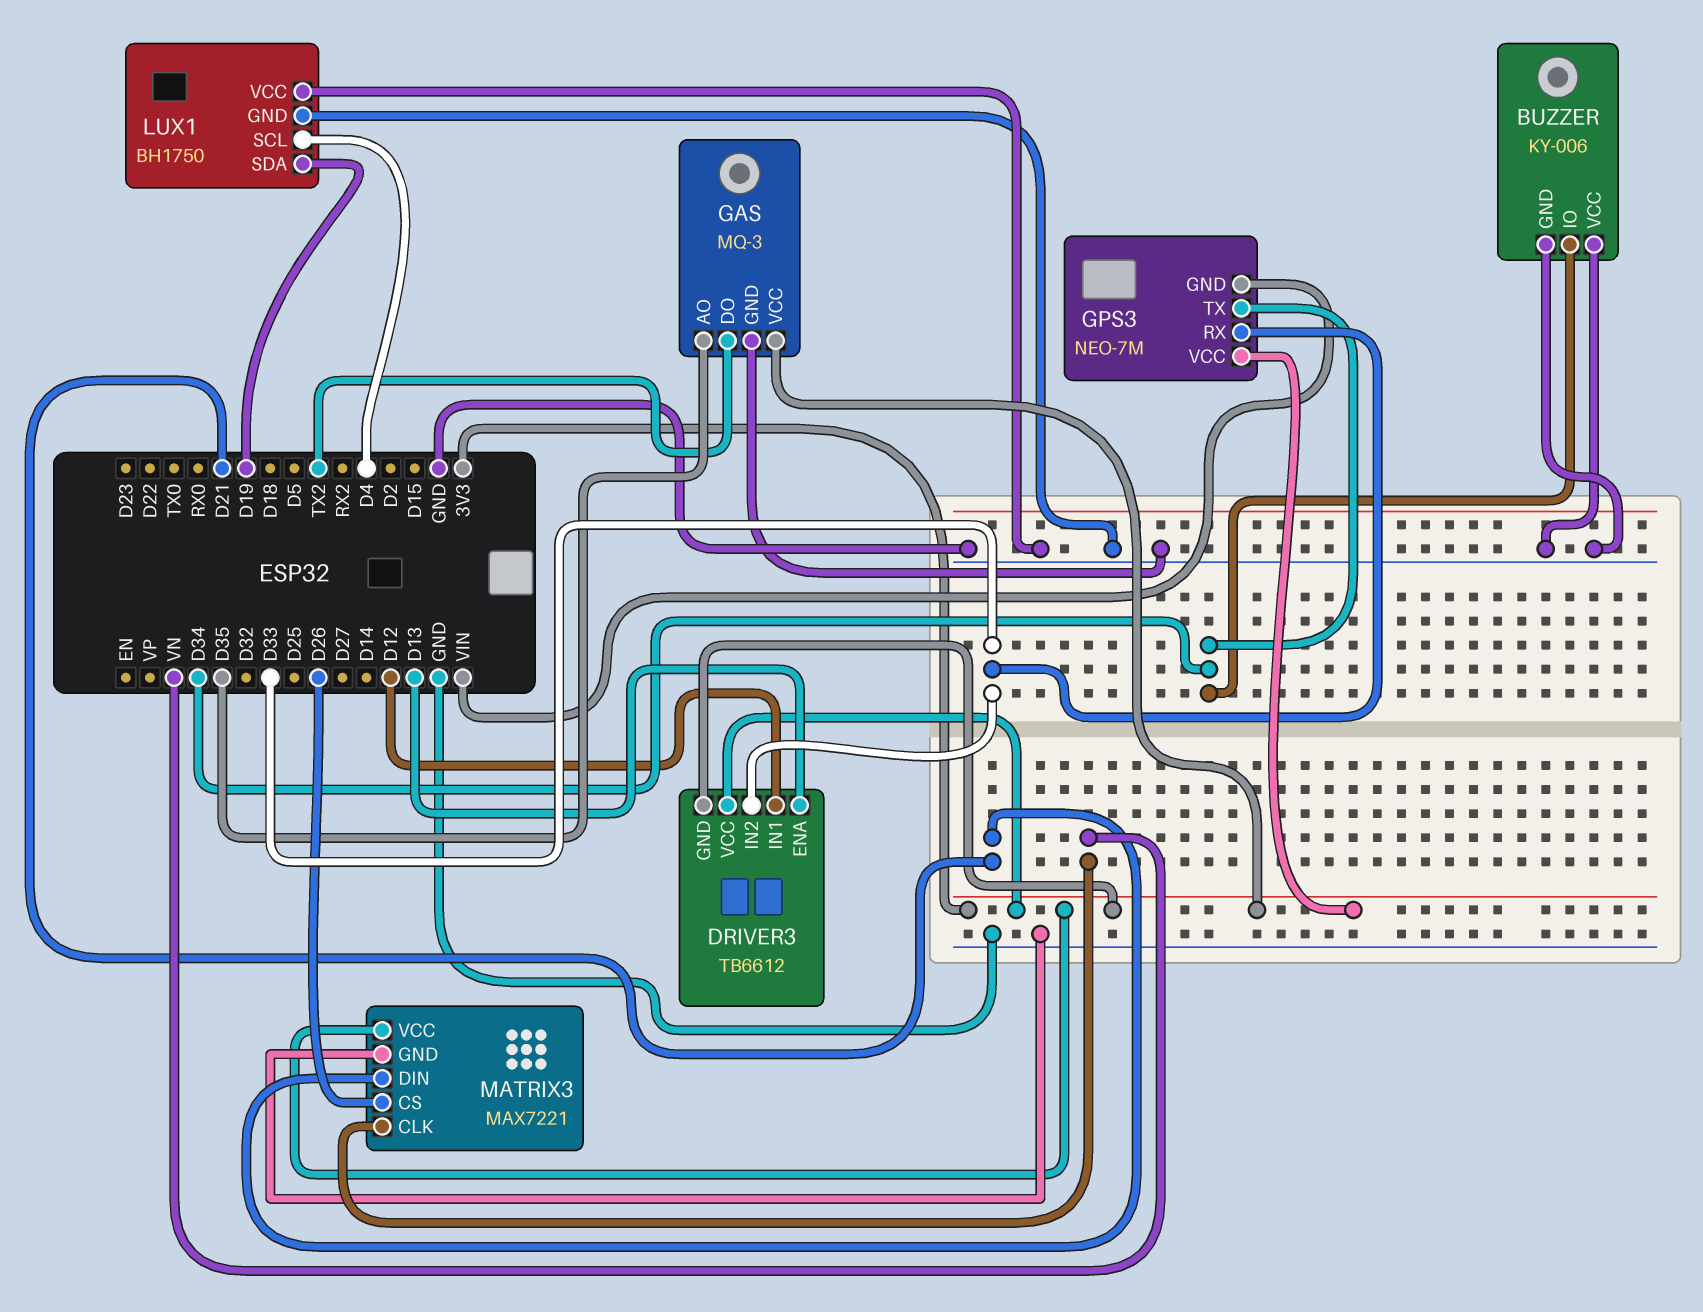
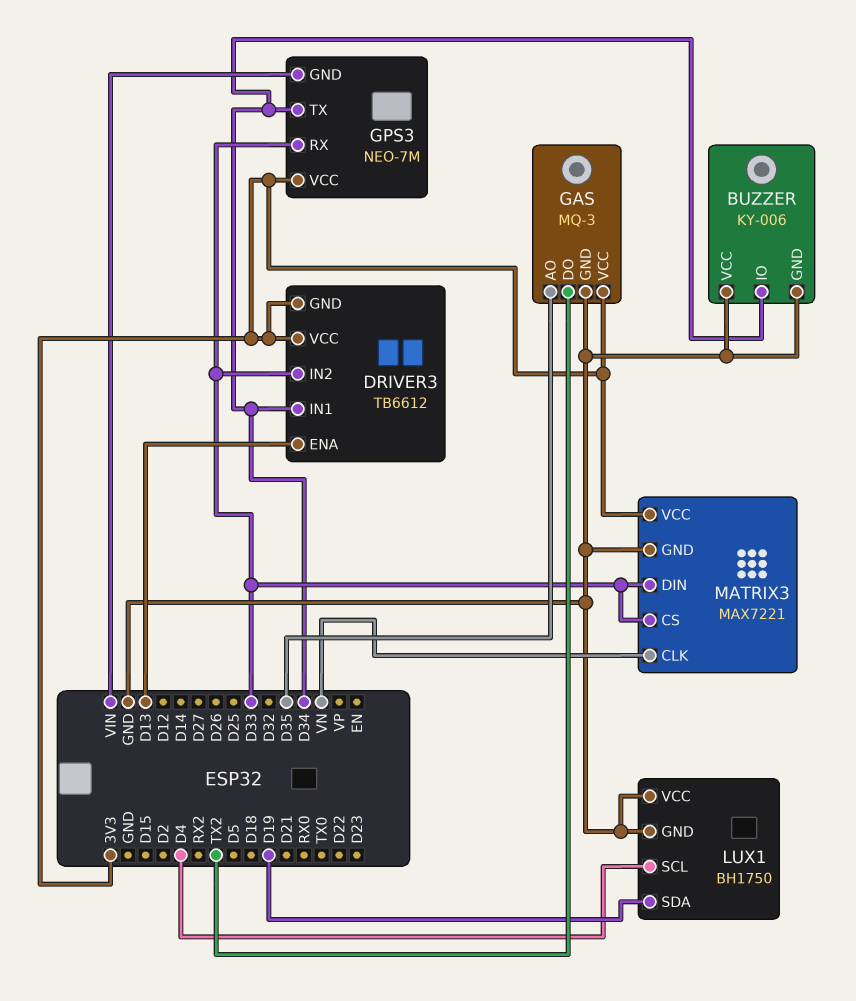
DRIVER3 pin IN1: D12 -> D34
MATRIX3 pin CS: D26 -> D33
MATRIX3 pin DIN: D21 -> D33

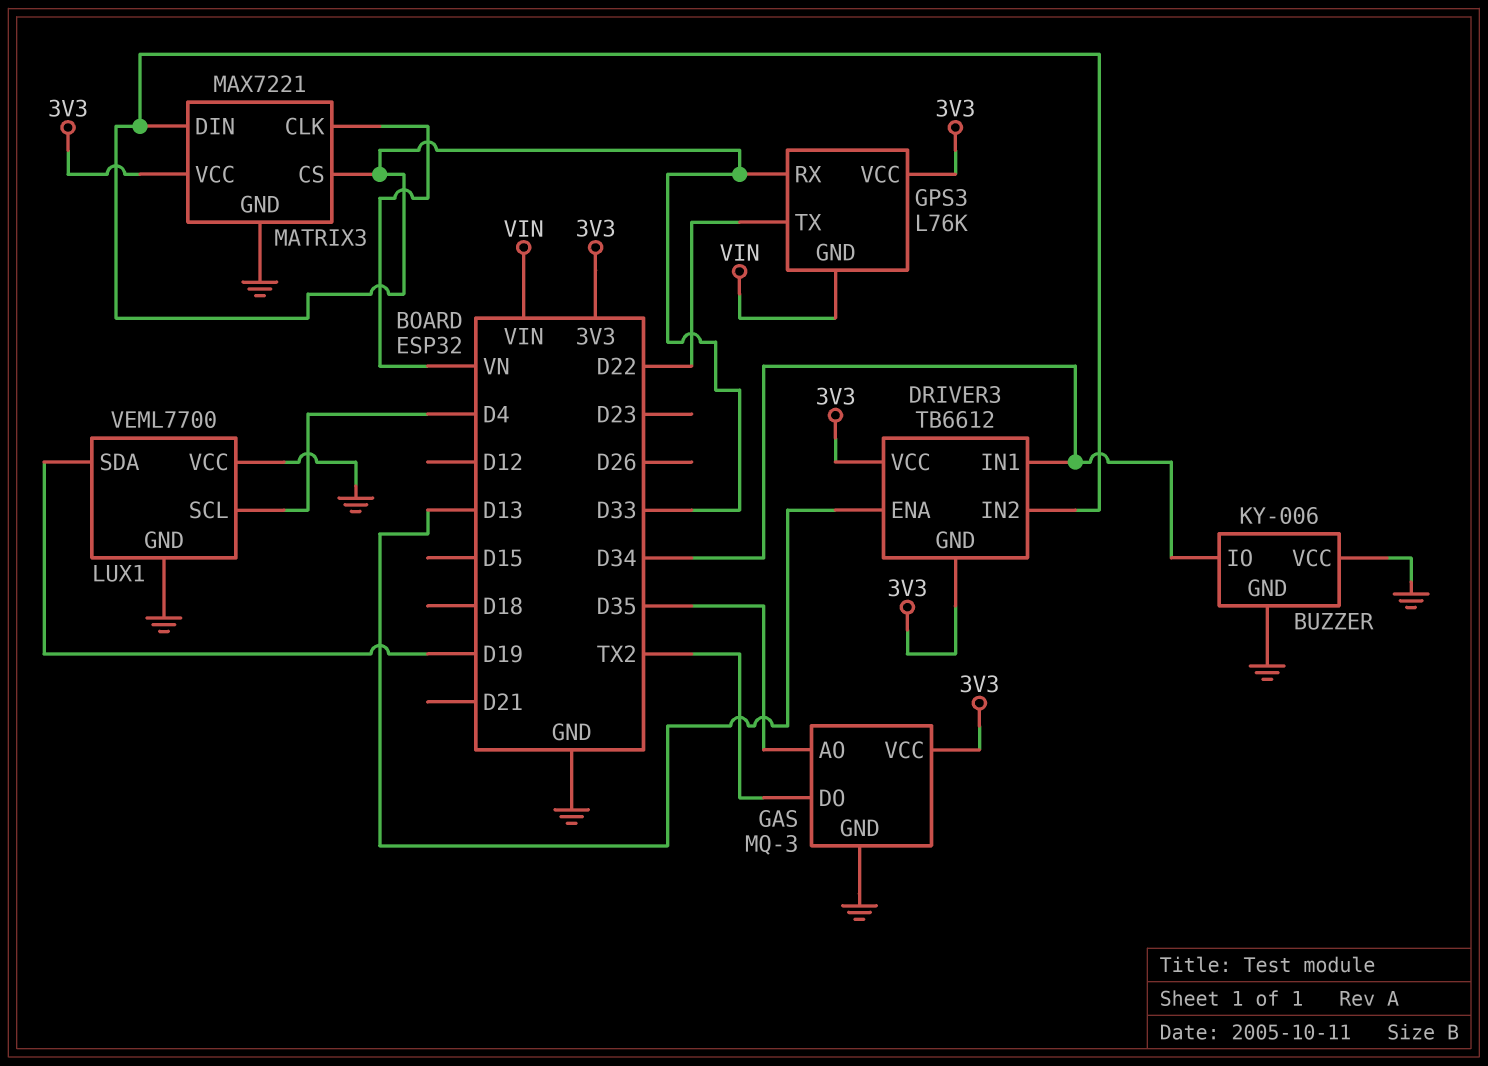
GPS3: NEO-7M -> L76K
GPS3 pin TX: D34 -> D22
LUX1: BH1750 -> VEML7700

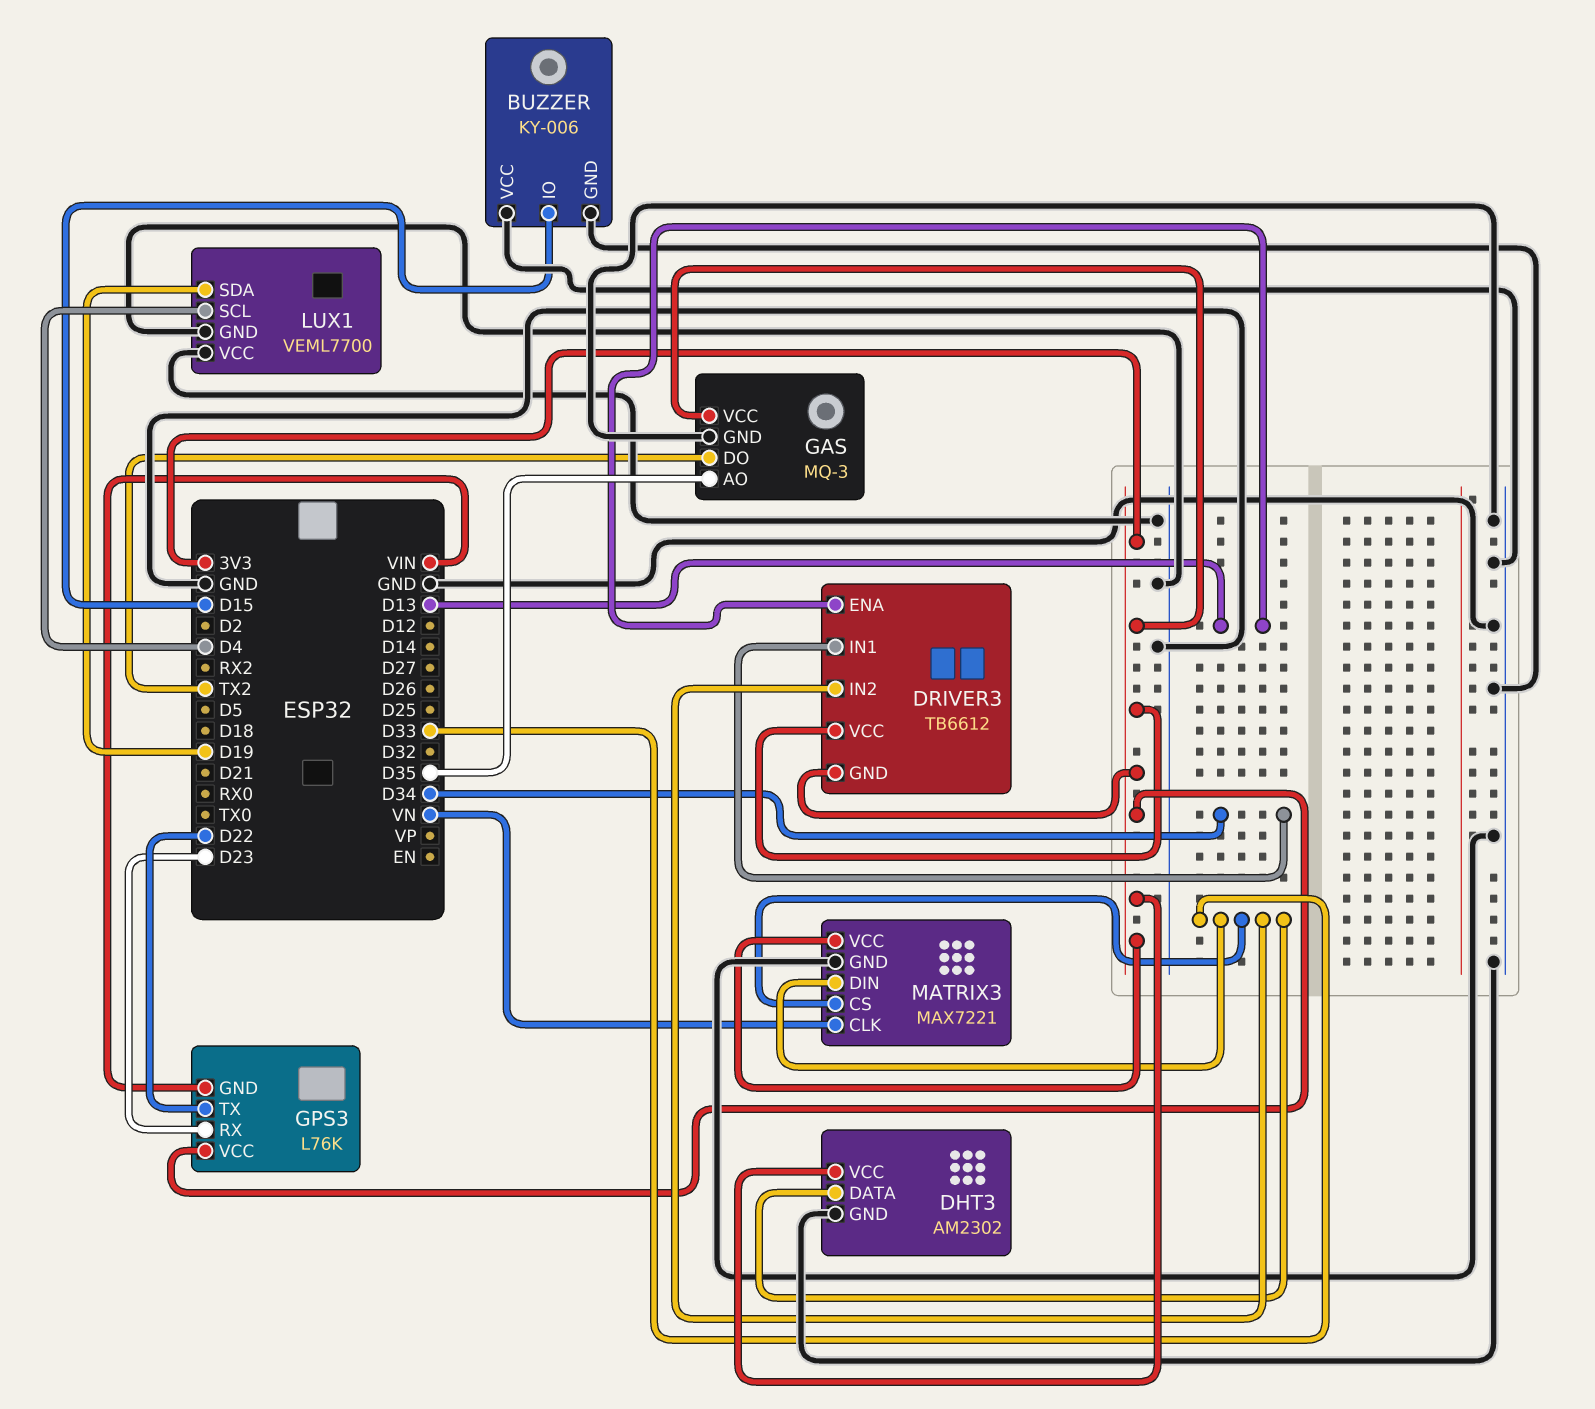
BUZZER pin IO: D34 -> D15
DHT3: none -> AM2302
DHT3 pin DATA: none -> D33
DHT3 pin GND: none -> GND
DHT3 pin VCC: none -> 3V3
GPS3 pin RX: D33 -> D23

